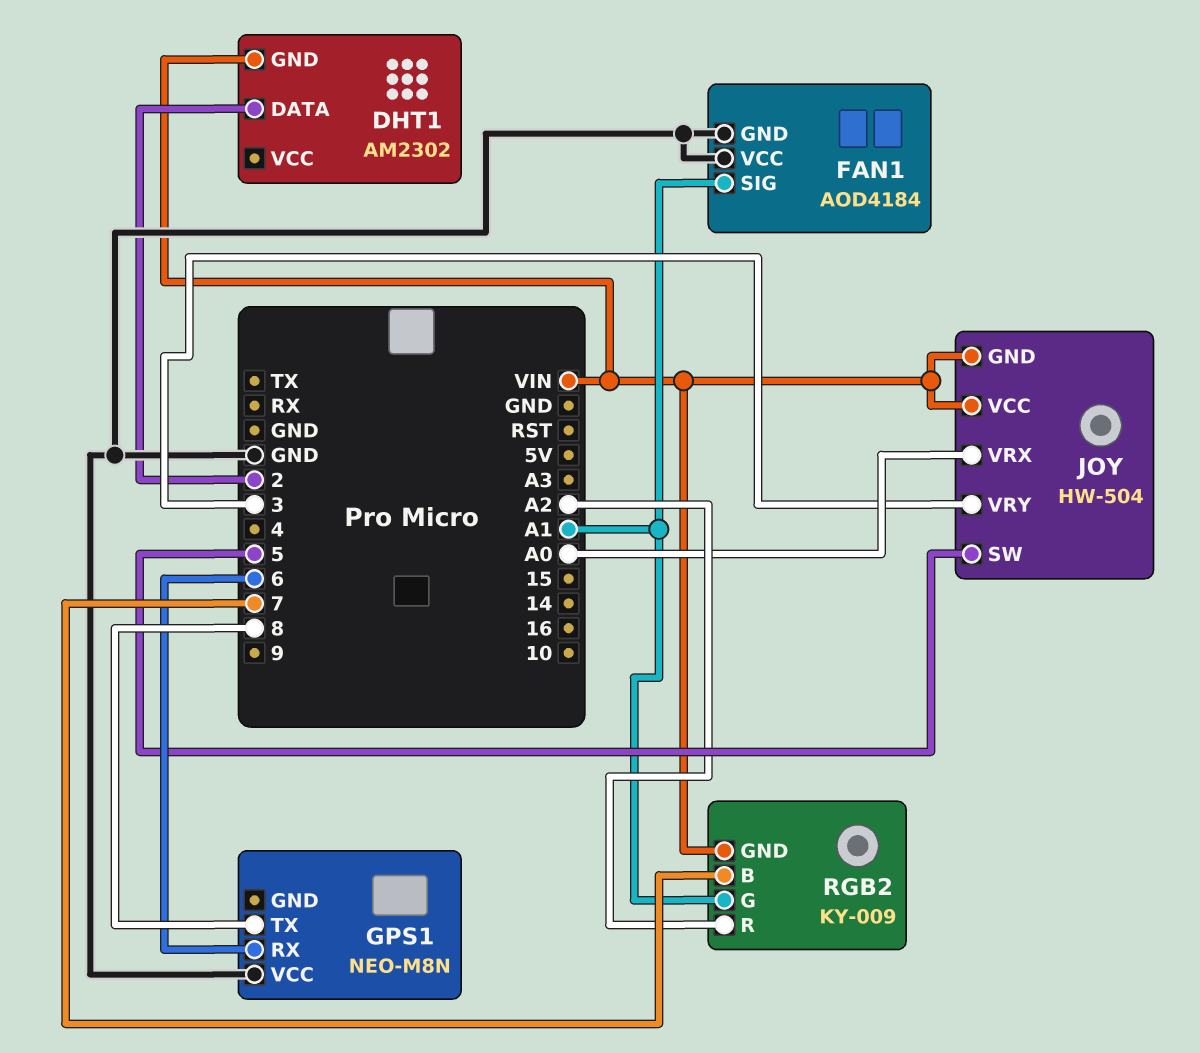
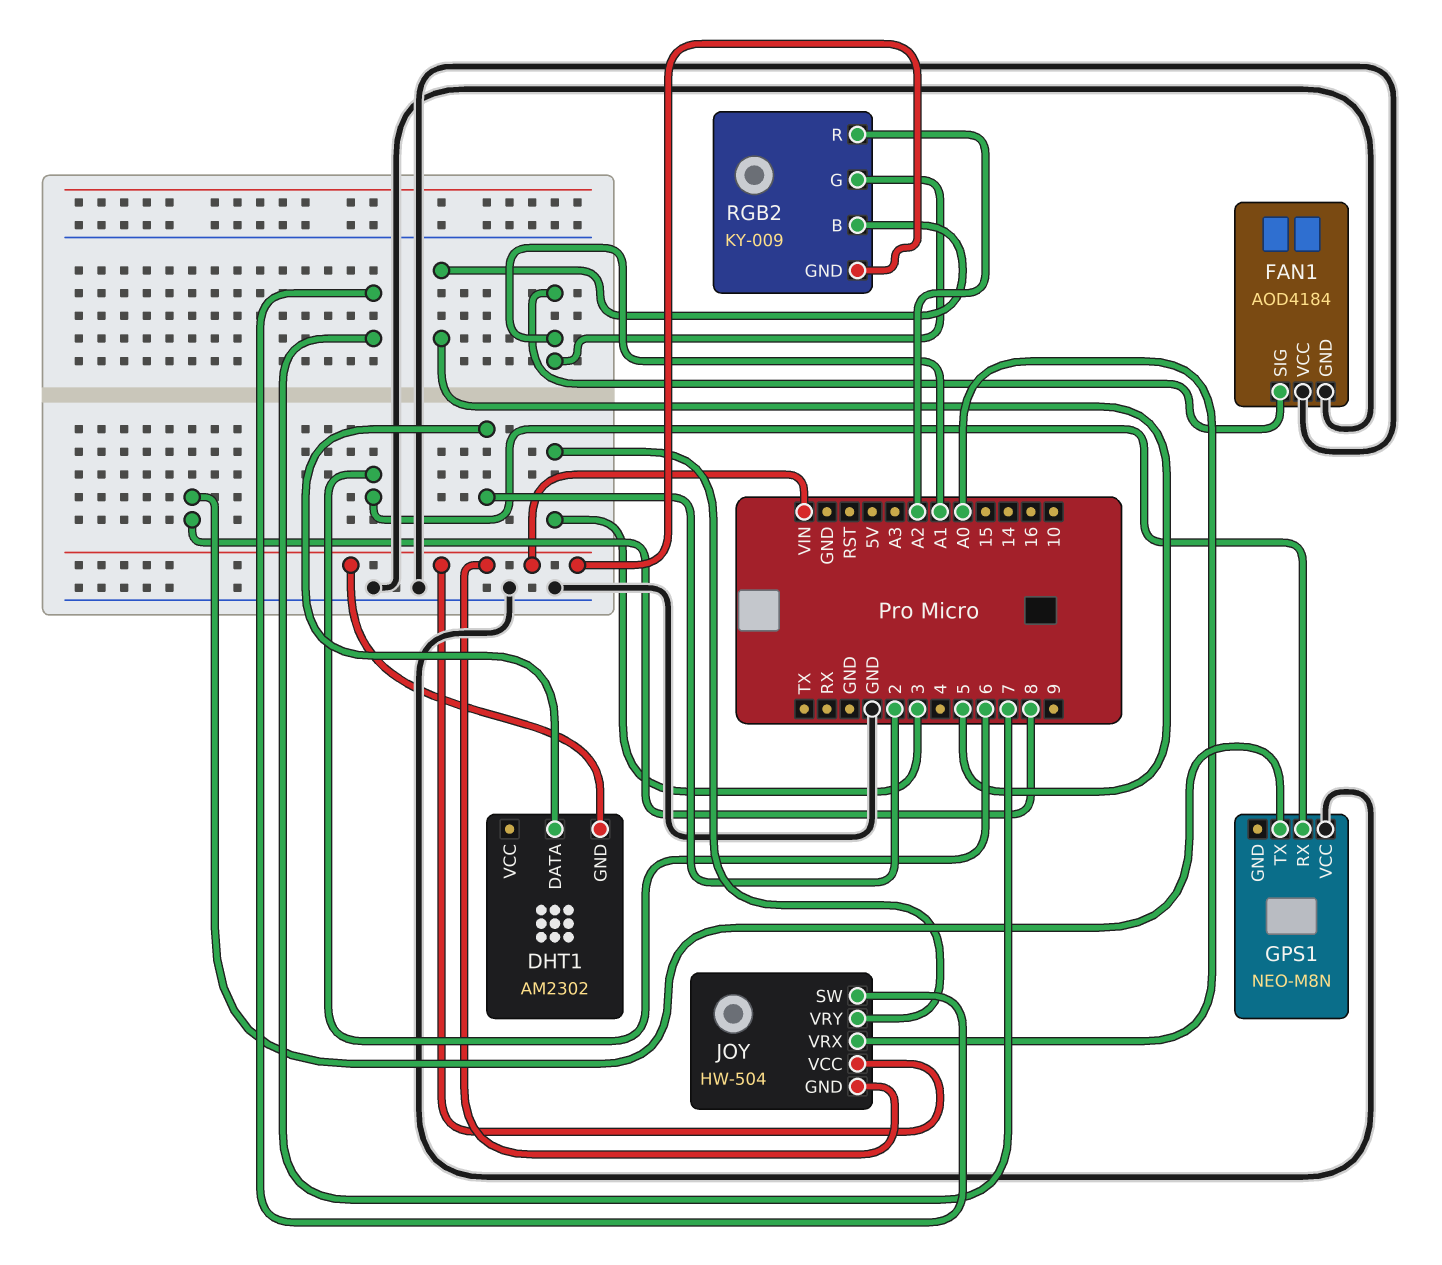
JOY pin SW: 5 -> 7
RGB2 pin B: 7 -> 5

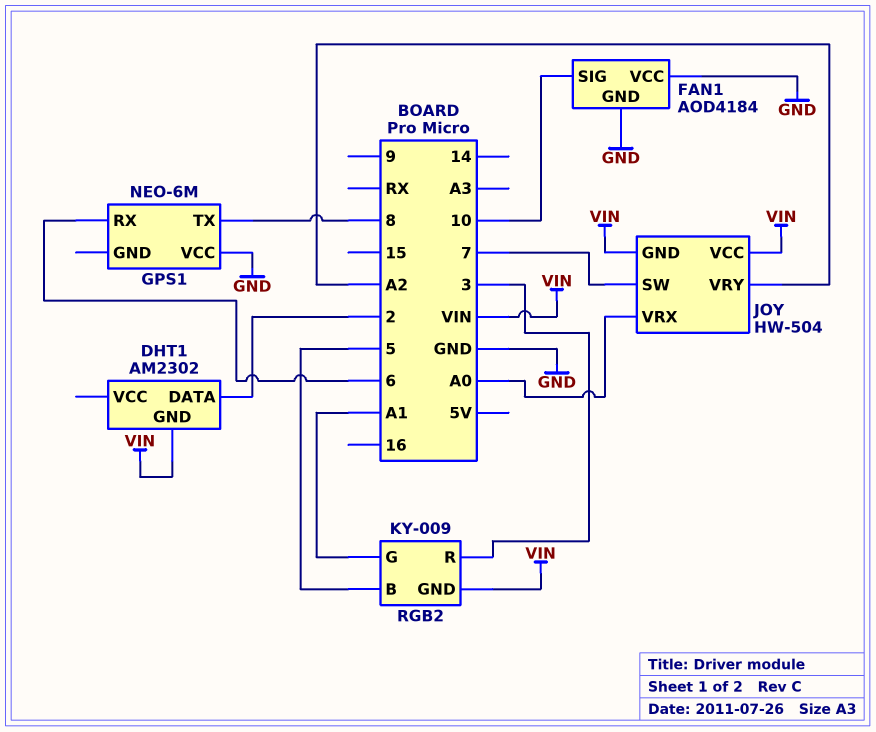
FAN1 pin SIG: A1 -> 10
GPS1: NEO-M8N -> NEO-6M
JOY pin VRY: 3 -> A2
RGB2 pin R: A2 -> 3

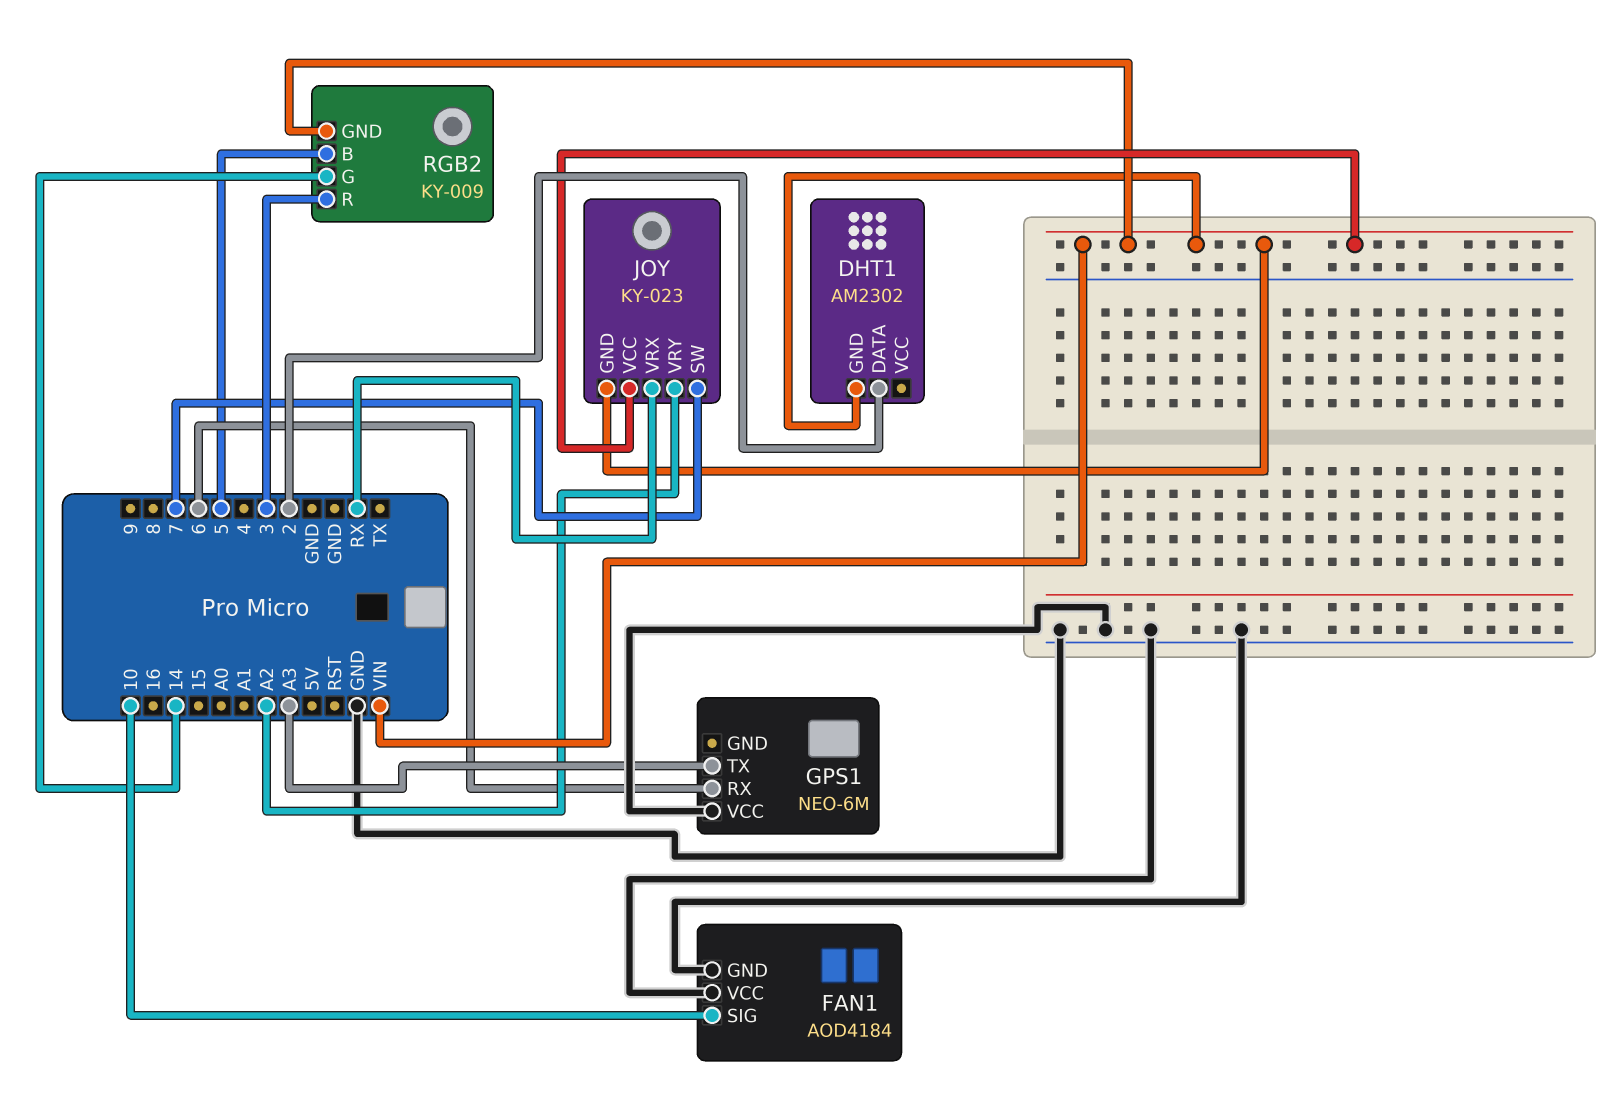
GPS1 pin TX: 8 -> A3
JOY: HW-504 -> KY-023
JOY pin VRX: A0 -> RX
RGB2 pin G: A1 -> 14

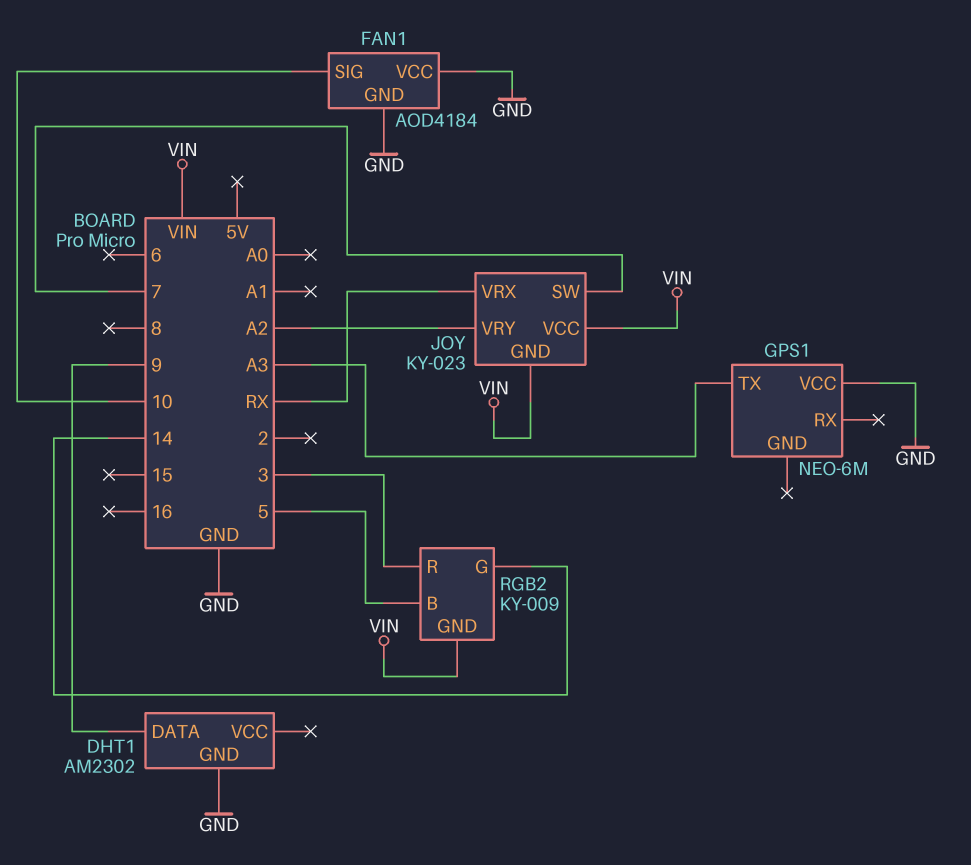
DHT1 pin DATA: 2 -> 9
DHT1 pin GND: VIN -> GND
GPS1 pin RX: 6 -> none

